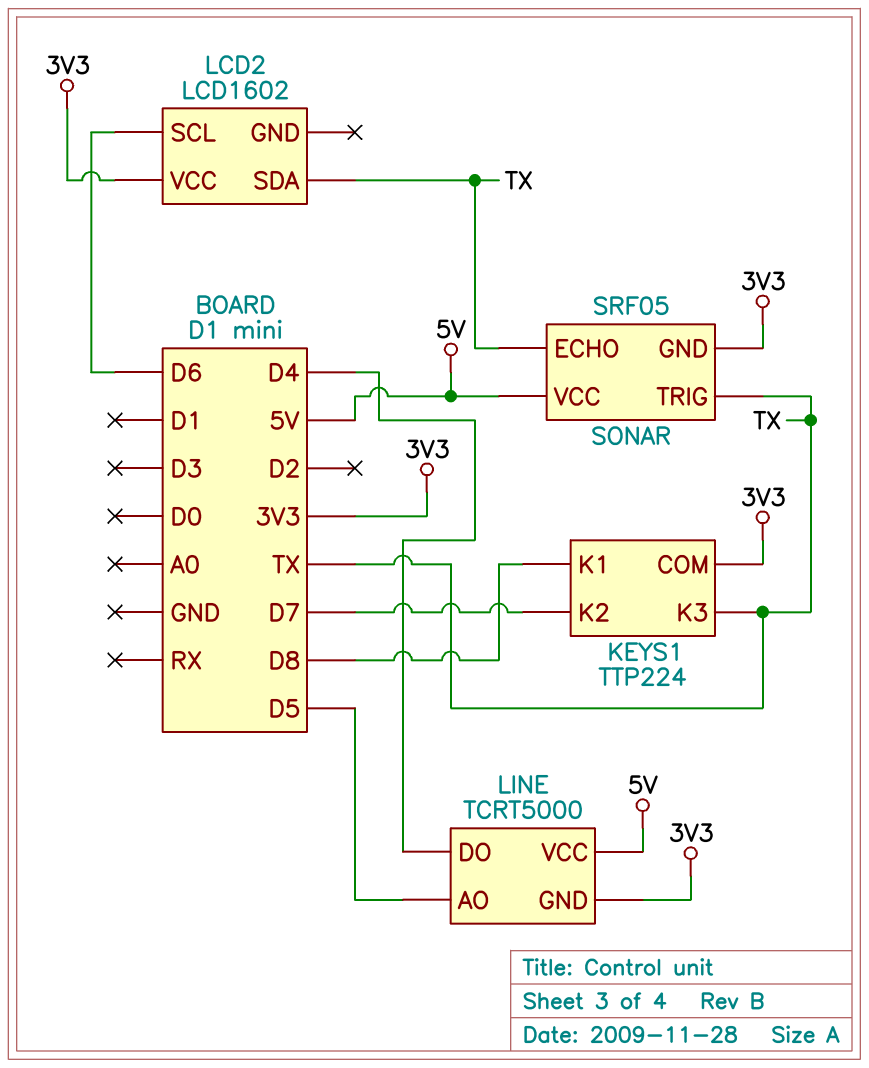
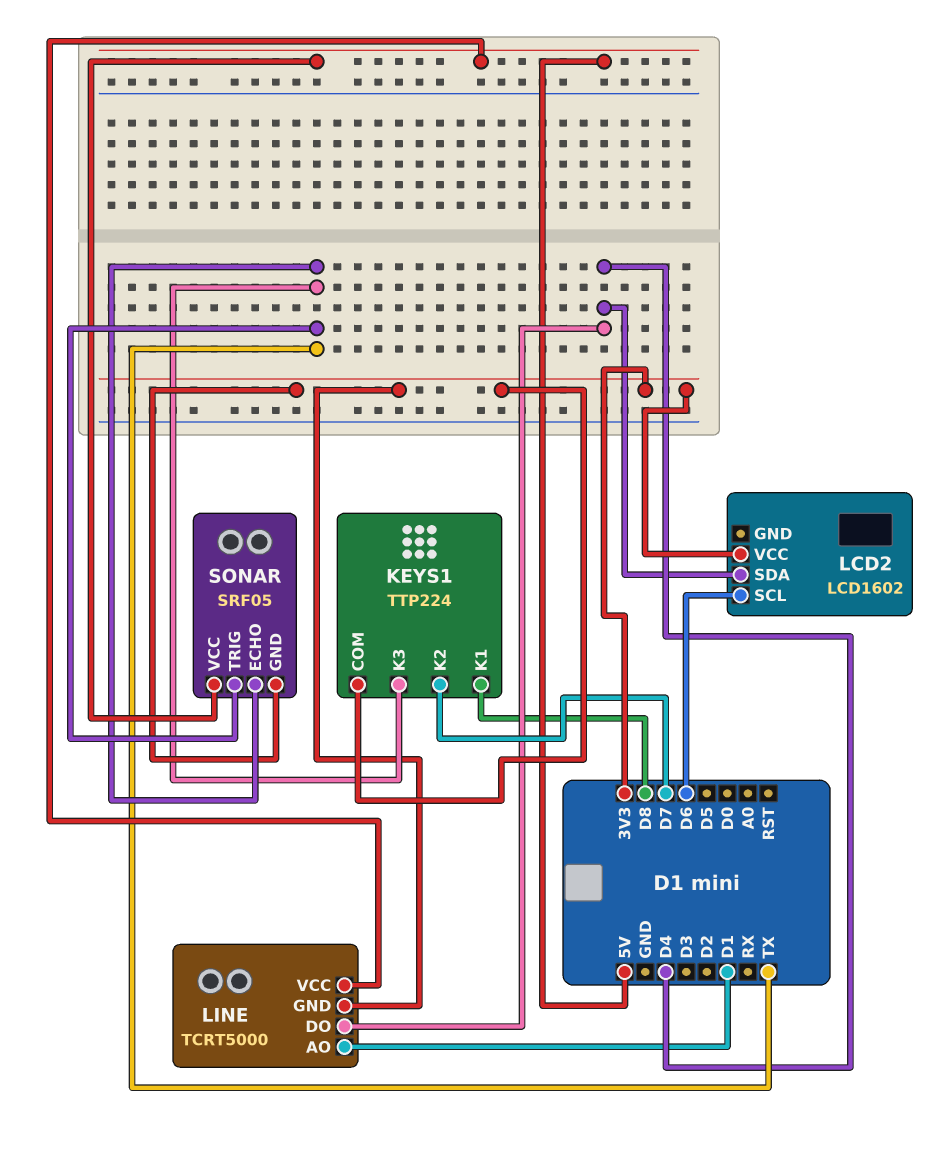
LCD2 pin SDA: TX -> D4
LINE pin AO: D5 -> D1

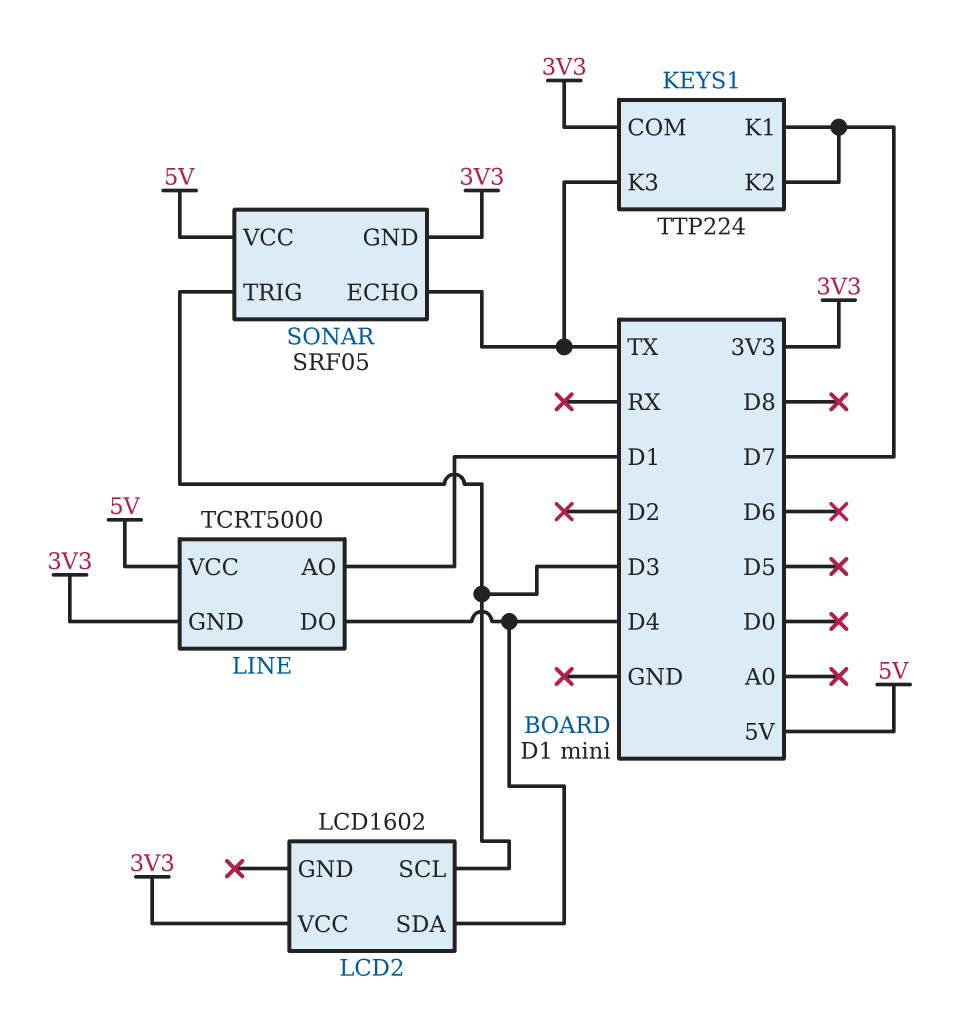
KEYS1 pin K1: D8 -> D7
LCD2 pin SCL: D6 -> D3
SONAR pin TRIG: TX -> D3

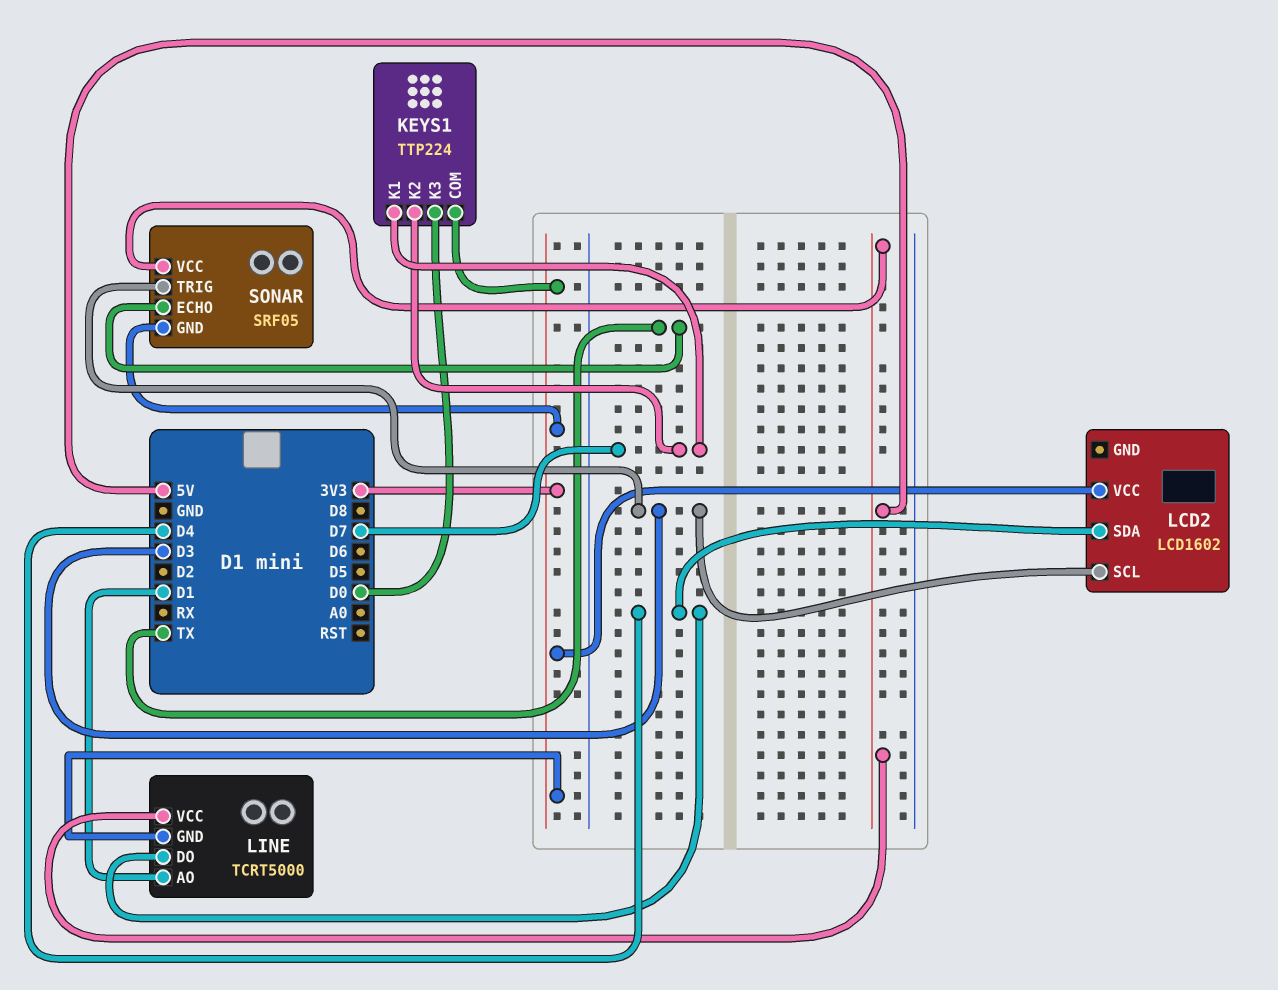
KEYS1 pin K3: TX -> D0

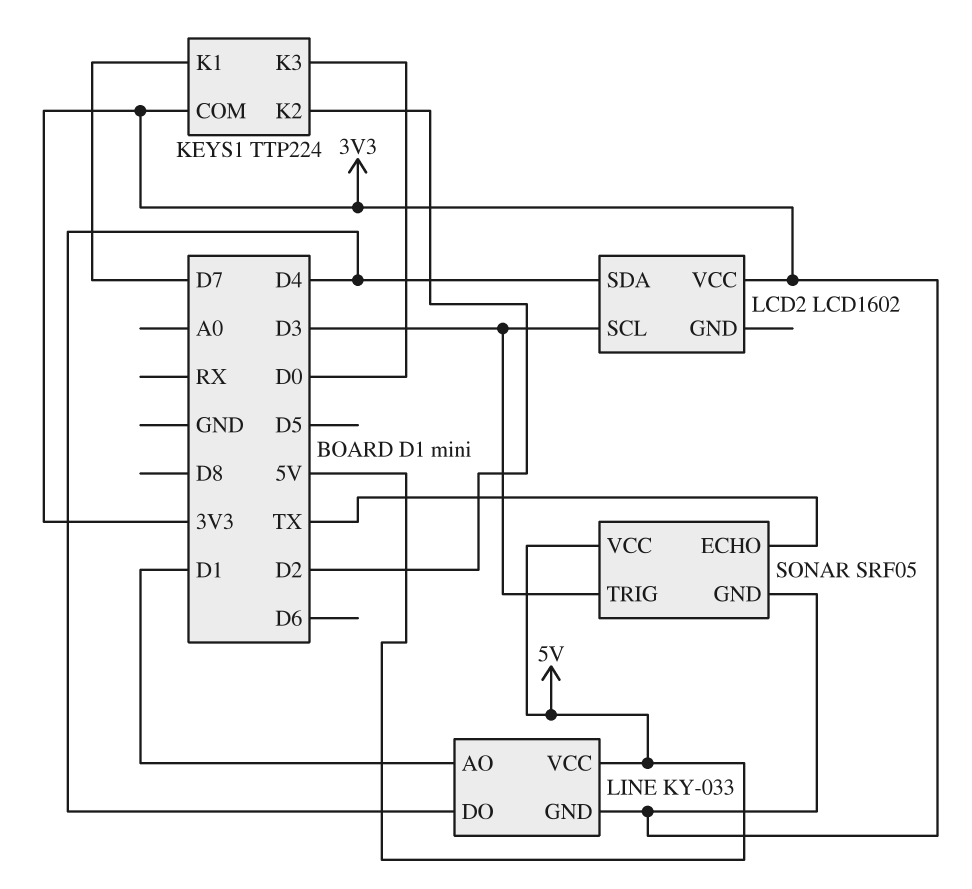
KEYS1 pin K2: D7 -> D2
LINE: TCRT5000 -> KY-033

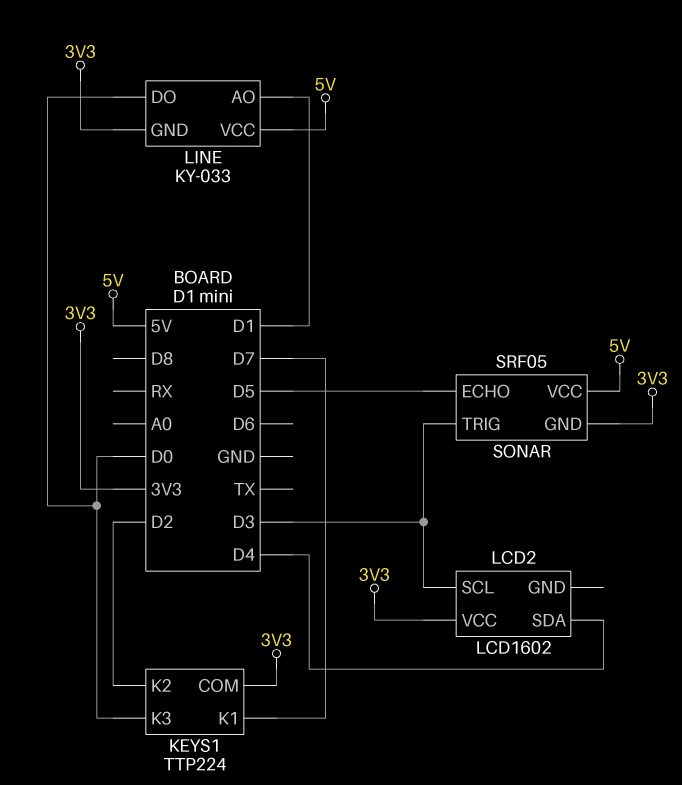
LINE pin DO: D4 -> D0
SONAR pin ECHO: TX -> D5

